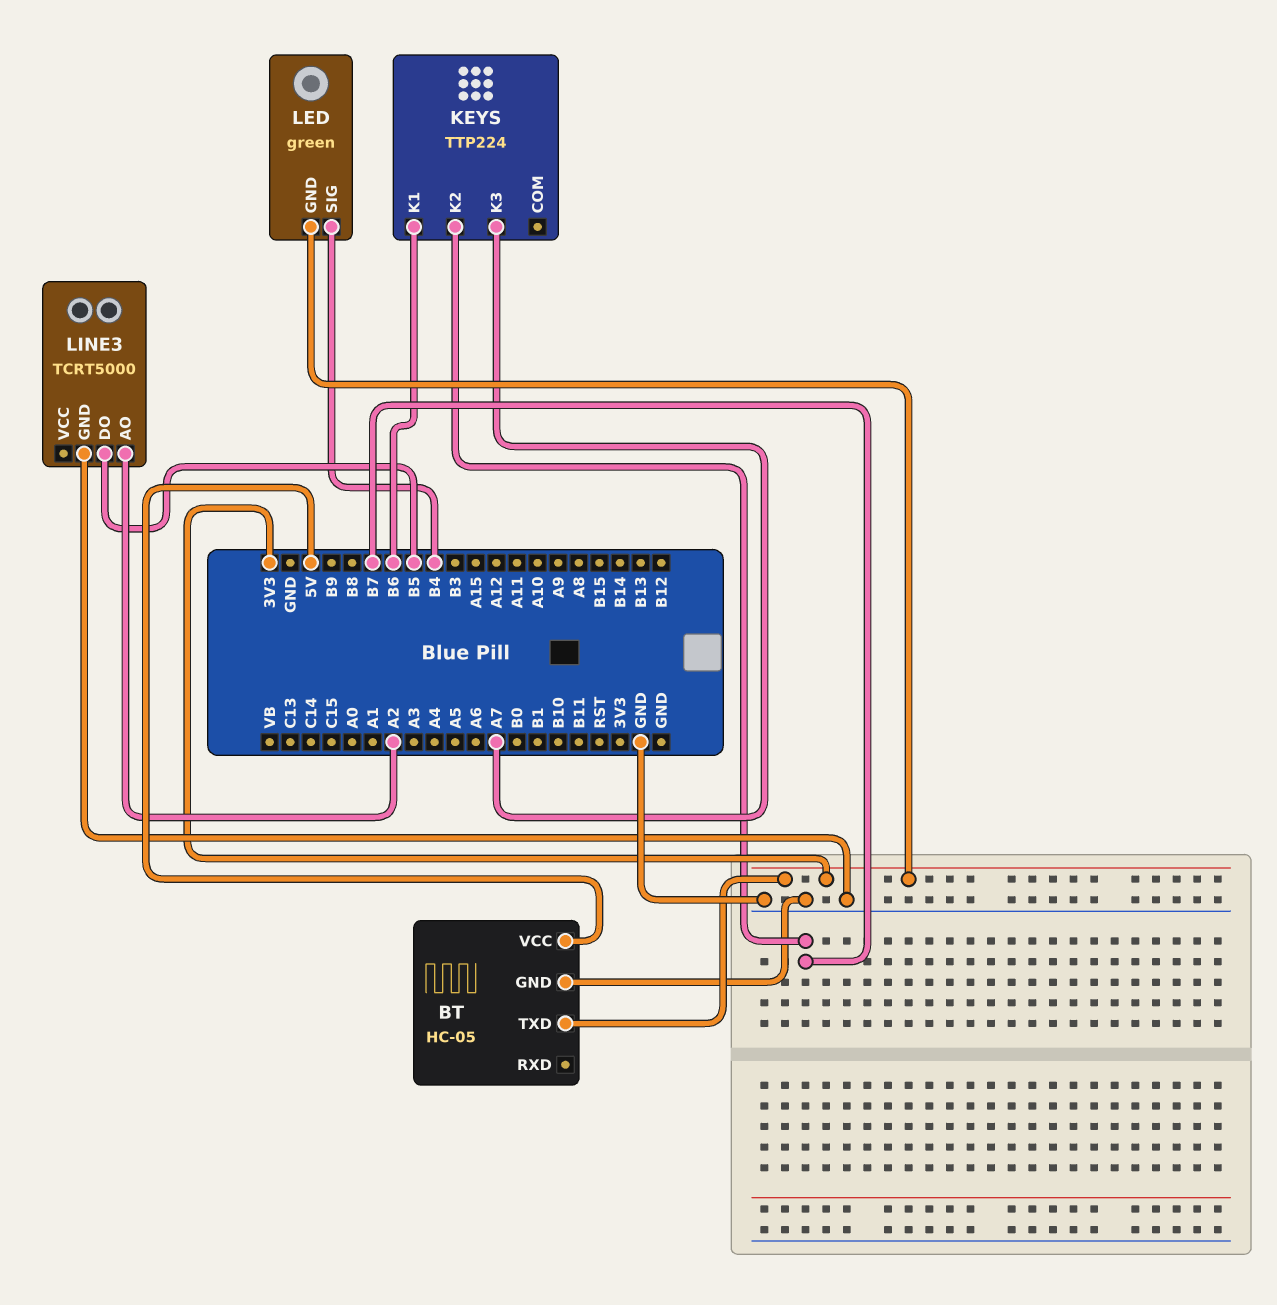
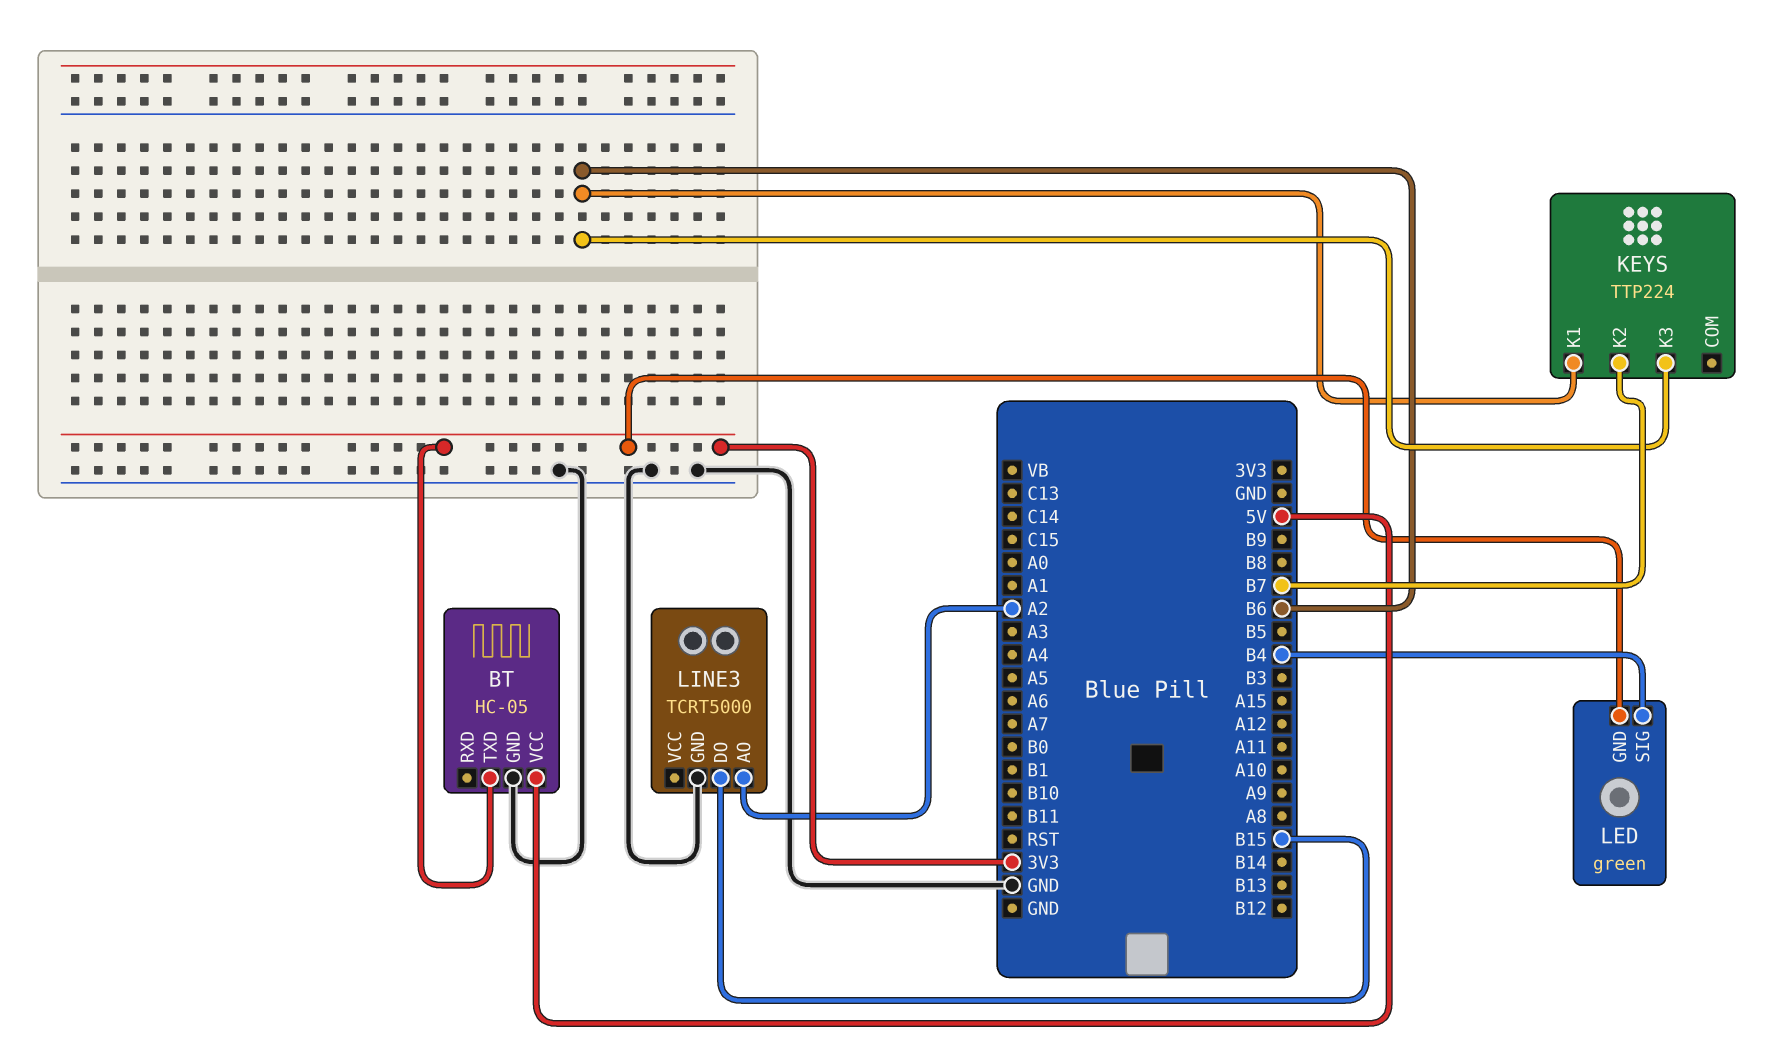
KEYS pin K3: A7 -> B6
LINE3 pin DO: B5 -> B15

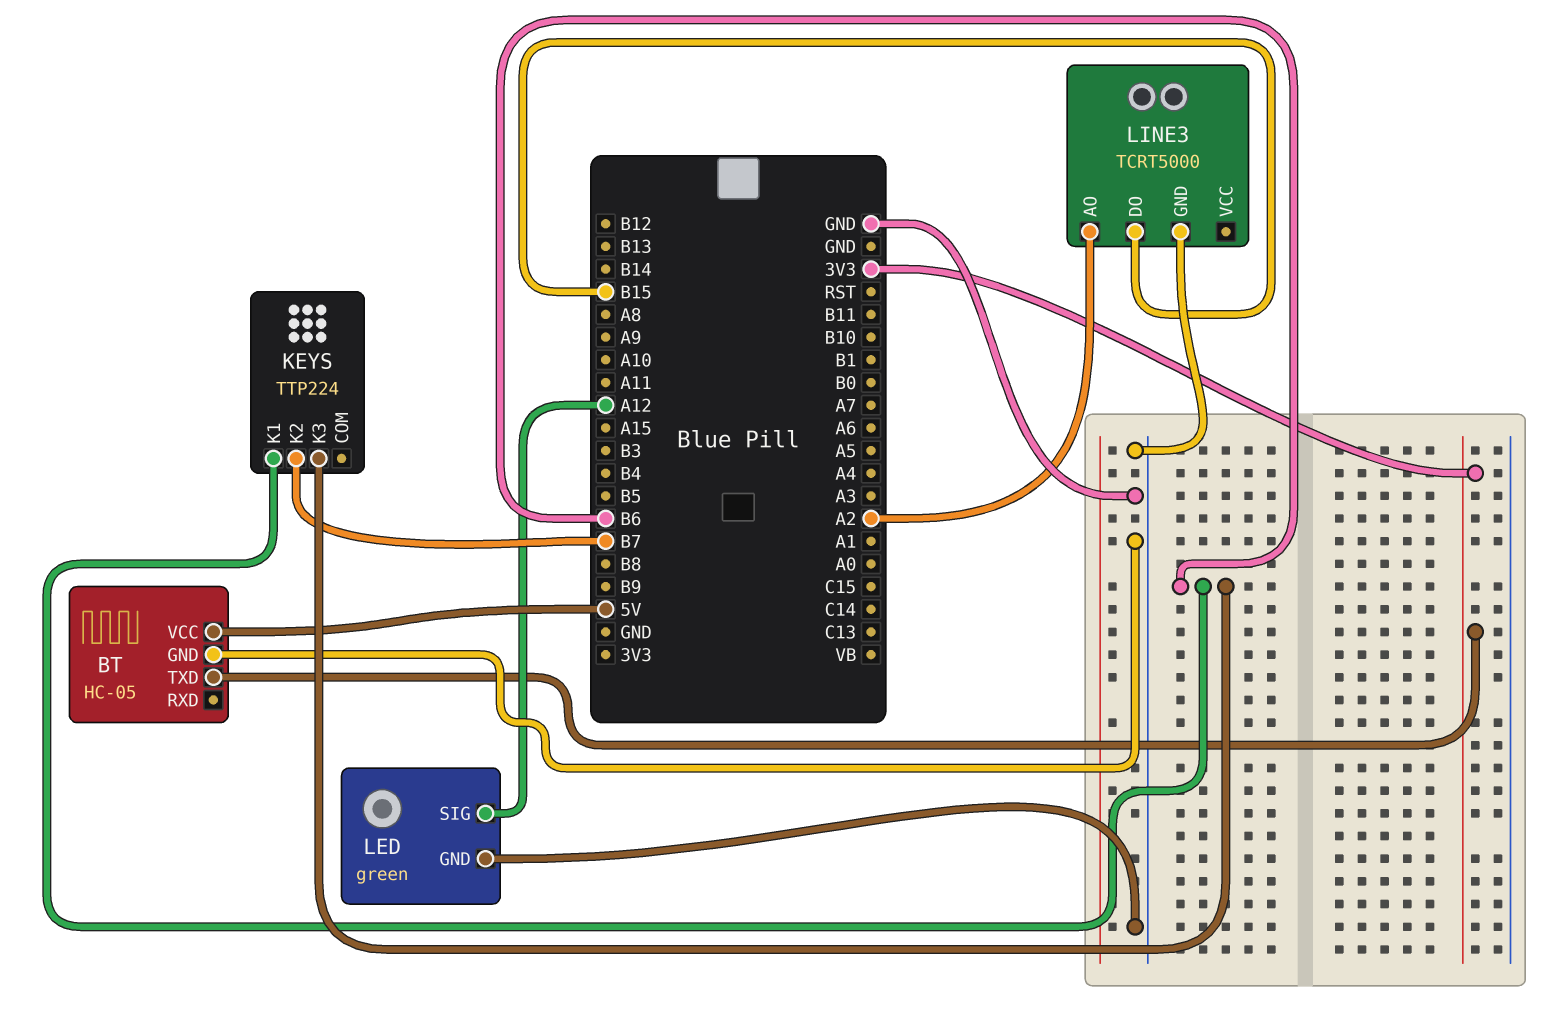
LED pin GND: 3V3 -> GND
LED pin SIG: B4 -> A12

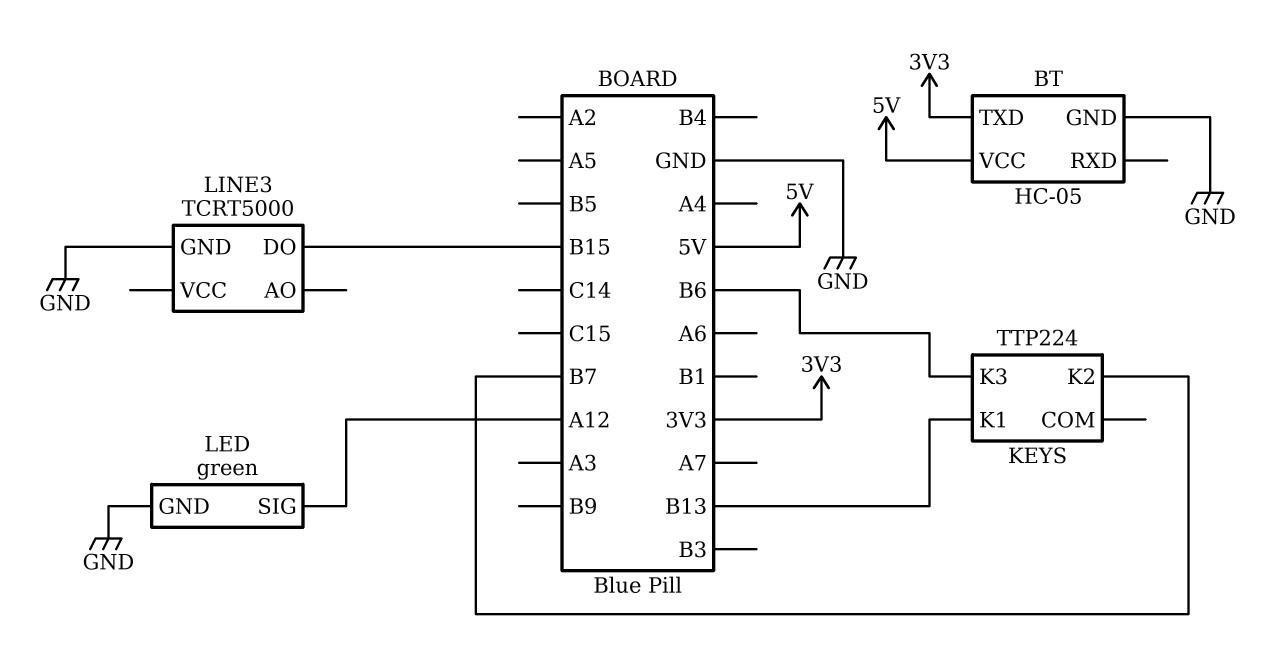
KEYS pin K1: B6 -> B13
LINE3 pin AO: A2 -> none

